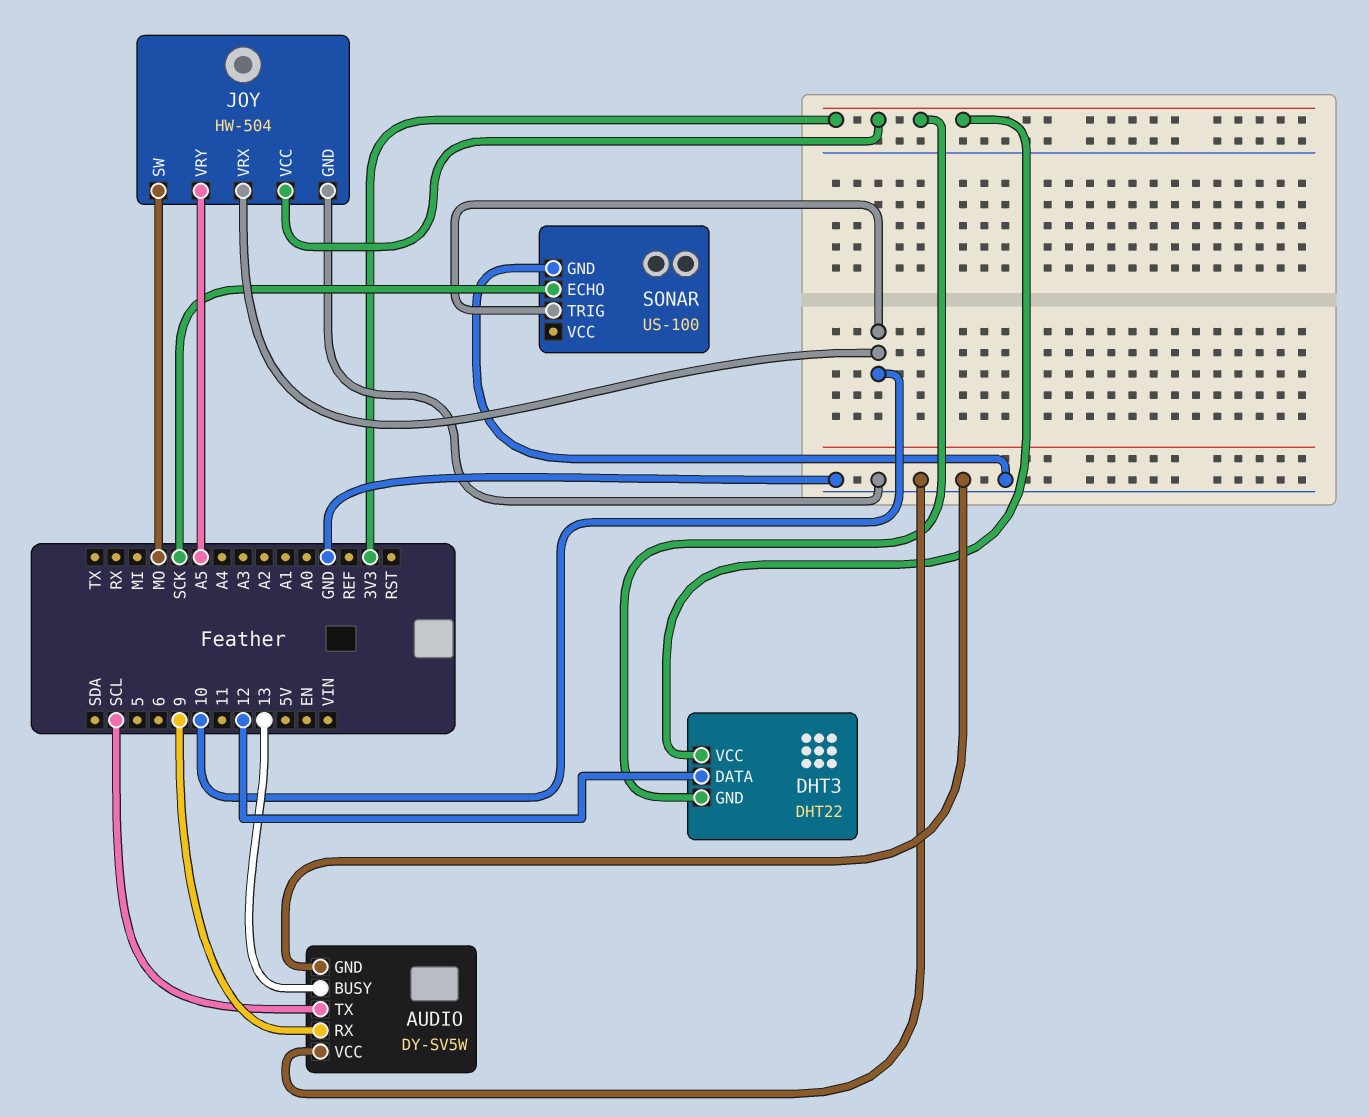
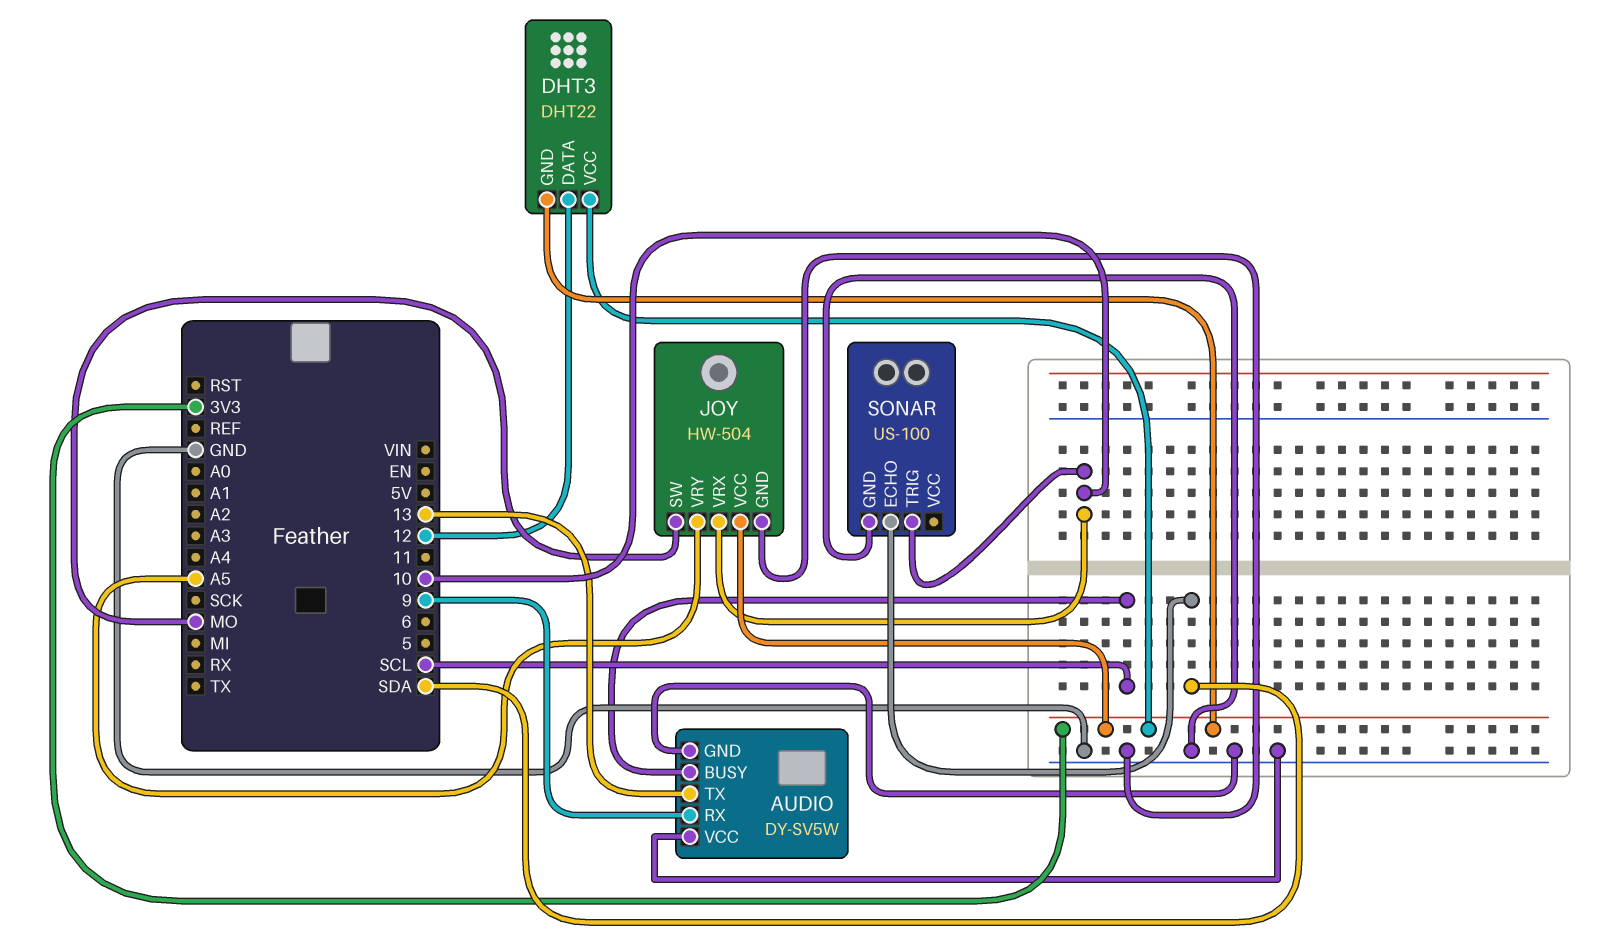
AUDIO pin BUSY: 13 -> SCL
AUDIO pin TX: SCL -> 13
SONAR pin ECHO: SCK -> SDA

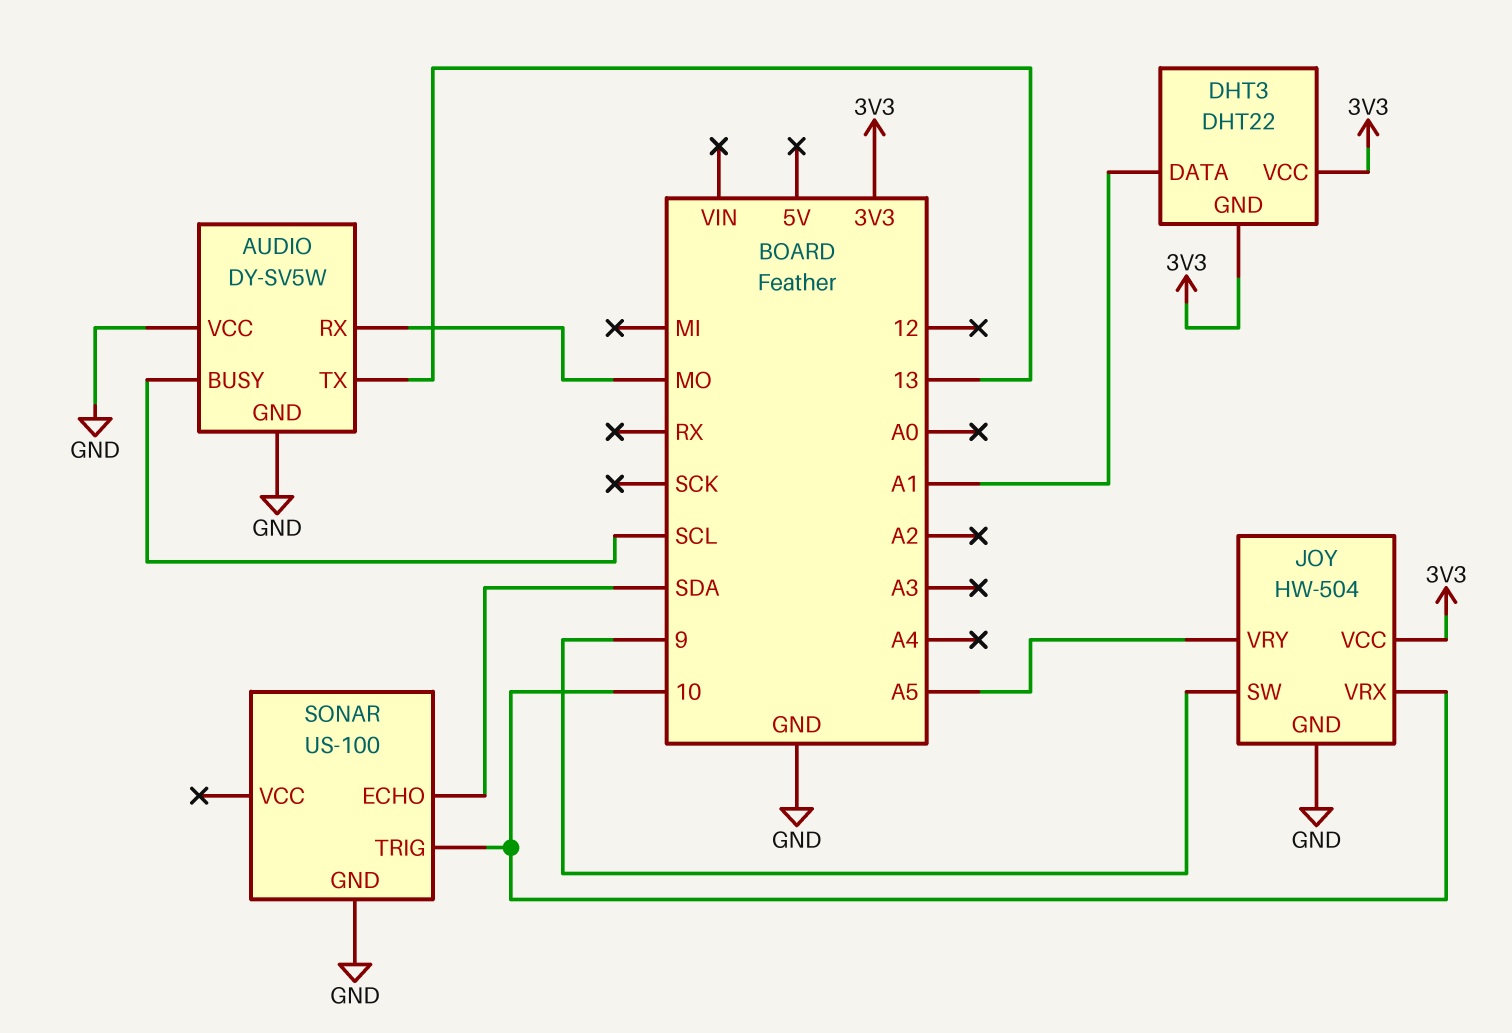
AUDIO pin RX: 9 -> MO
DHT3 pin DATA: 12 -> A1
JOY pin SW: MO -> 9

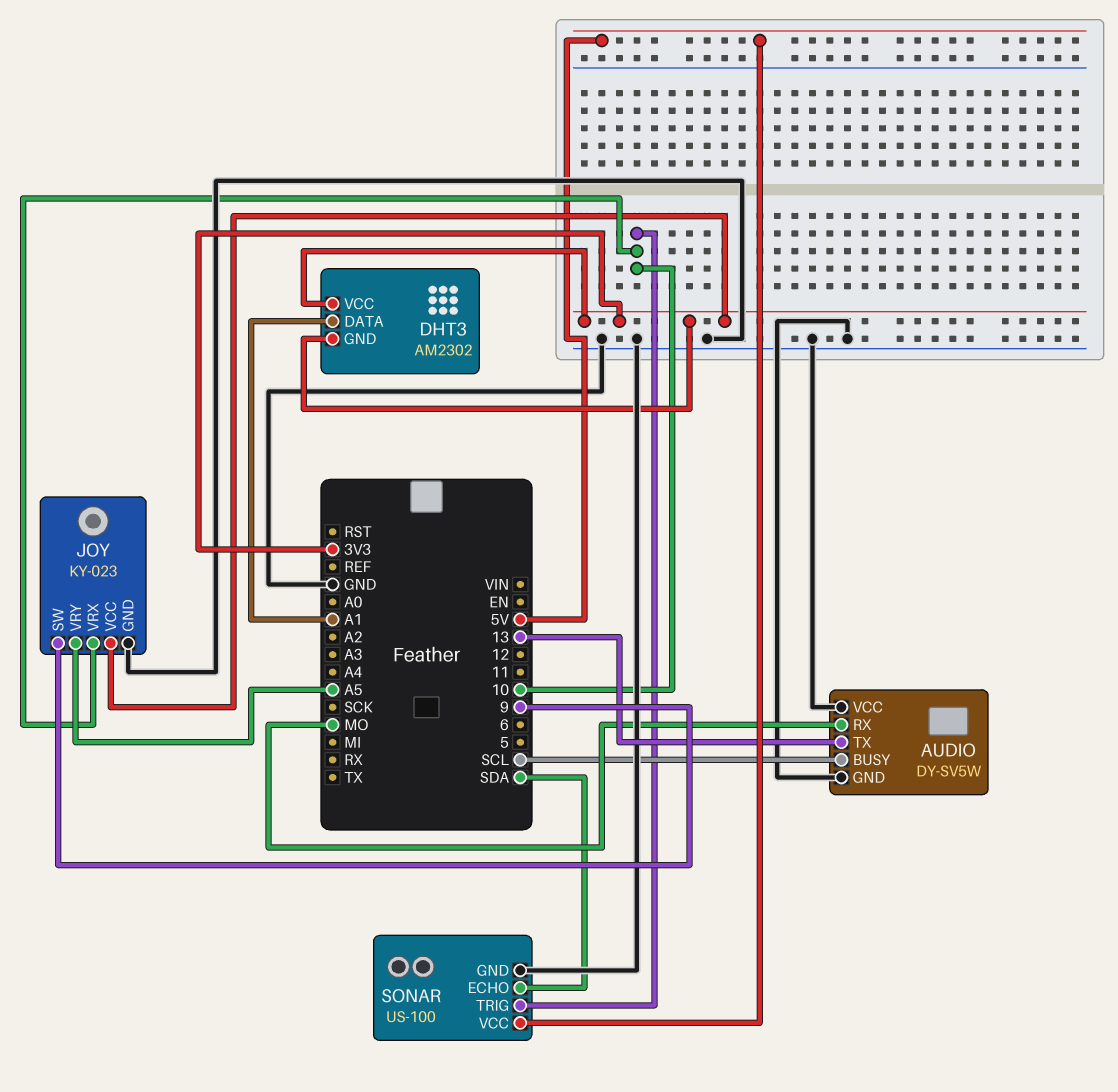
DHT3: DHT22 -> AM2302
JOY: HW-504 -> KY-023
SONAR pin VCC: none -> 5V

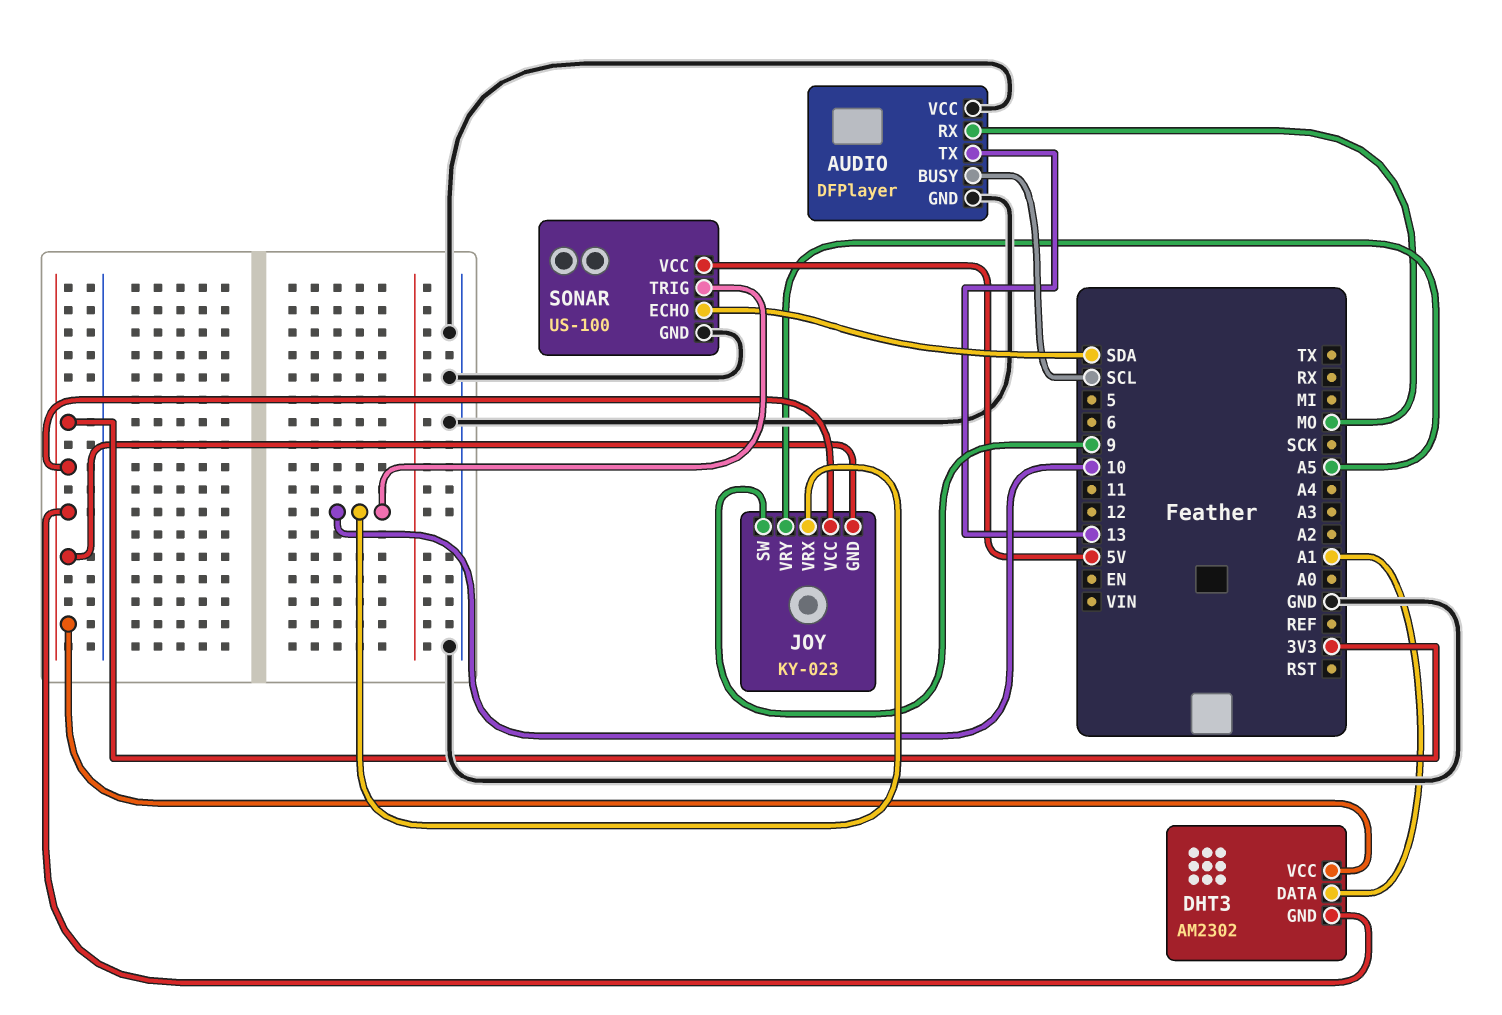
AUDIO: DY-SV5W -> DFPlayer
JOY pin GND: GND -> 3V3

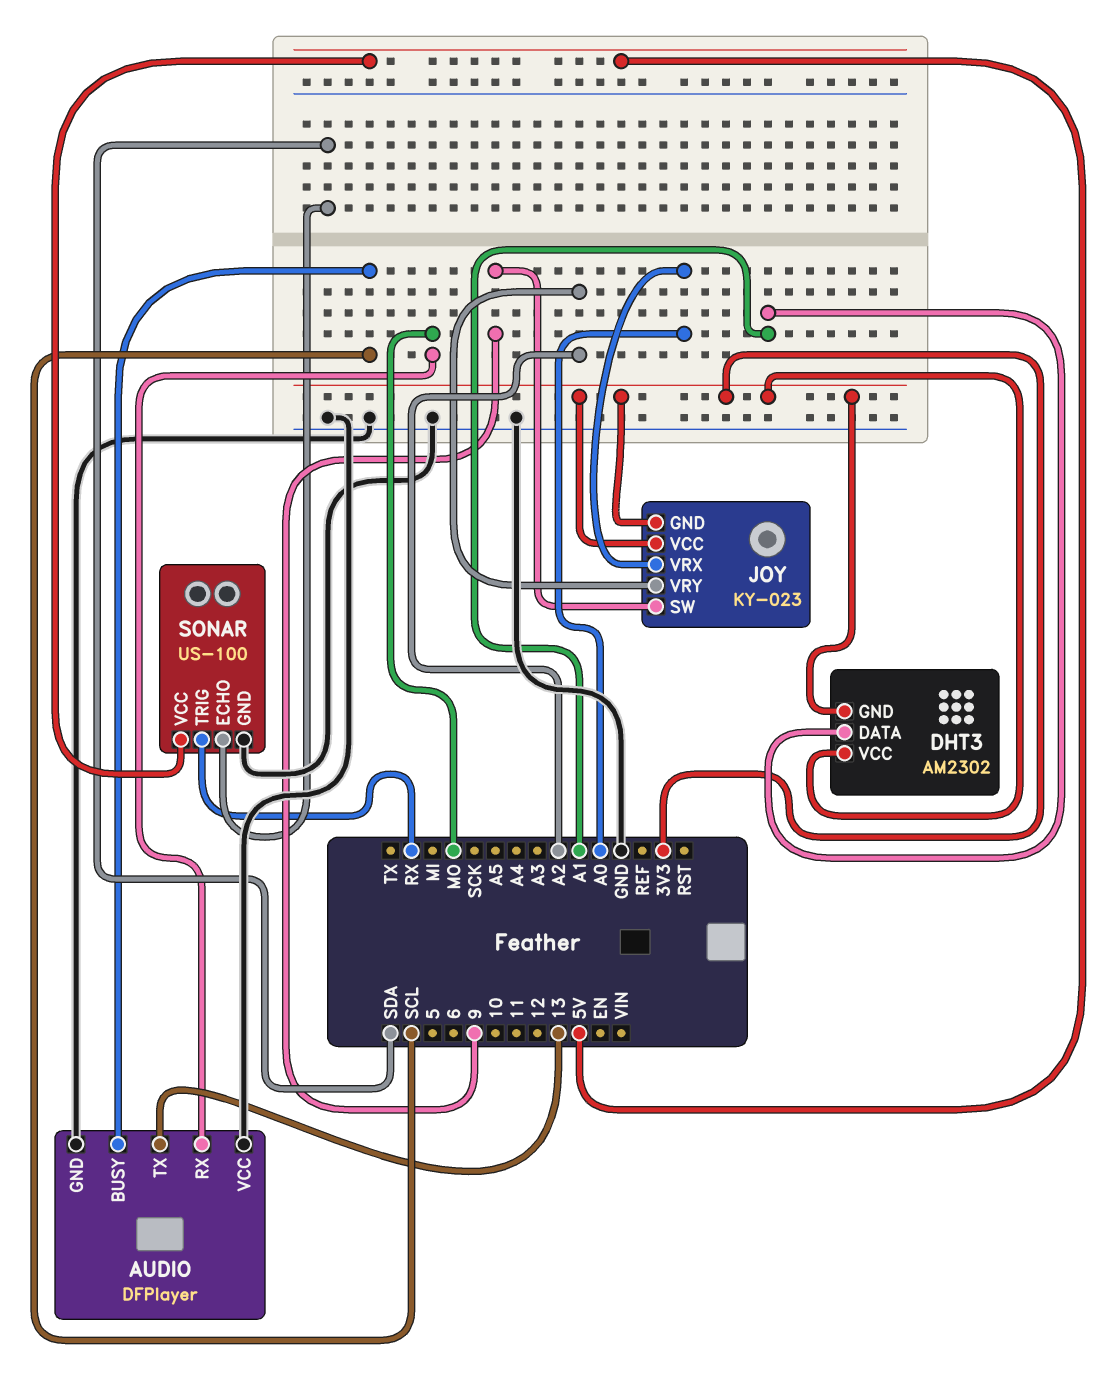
JOY pin VRX: 10 -> A0
JOY pin VRY: A5 -> A2
SONAR pin TRIG: 10 -> RX

